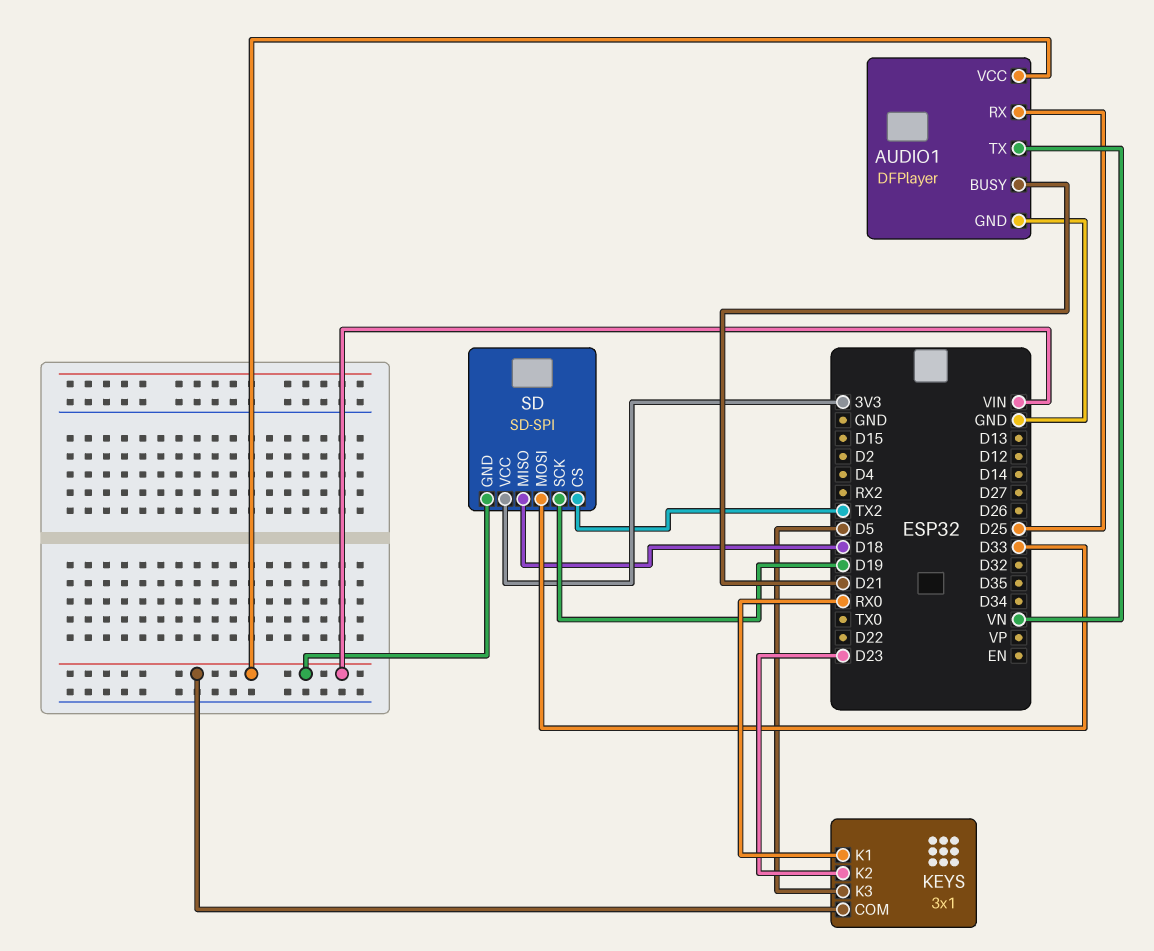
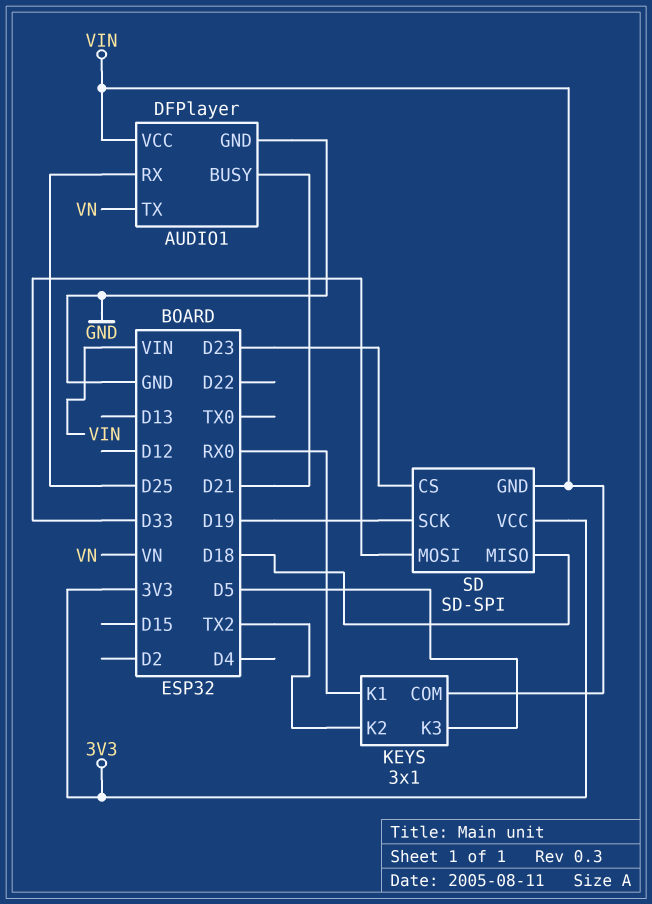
KEYS pin K2: D23 -> TX2
SD pin CS: TX2 -> D23

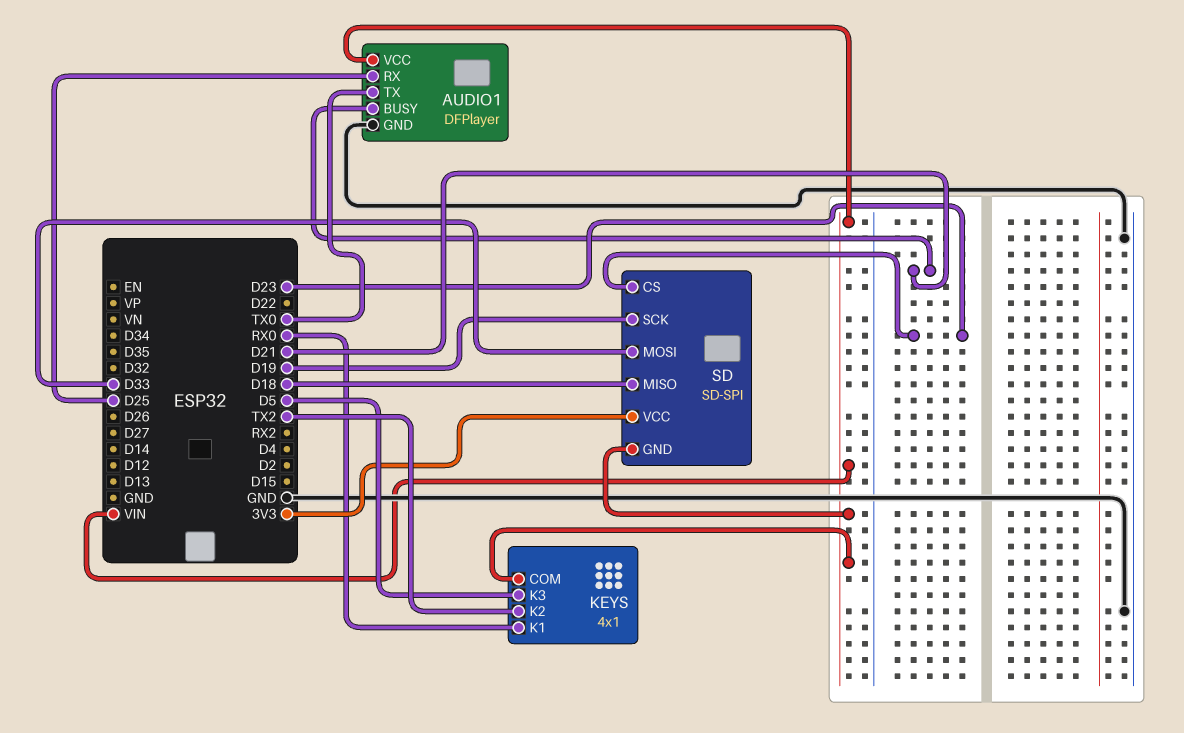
AUDIO1 pin TX: VN -> TX0
KEYS: 3x1 -> 4x1

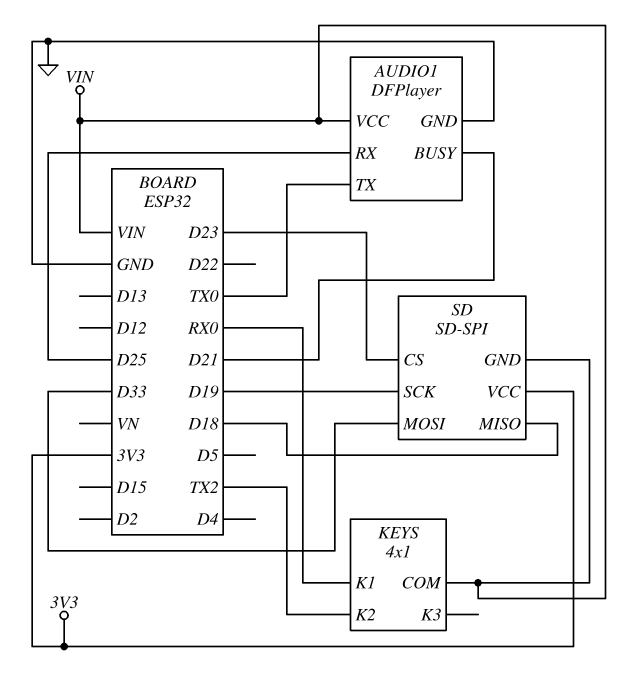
KEYS pin K3: D5 -> none

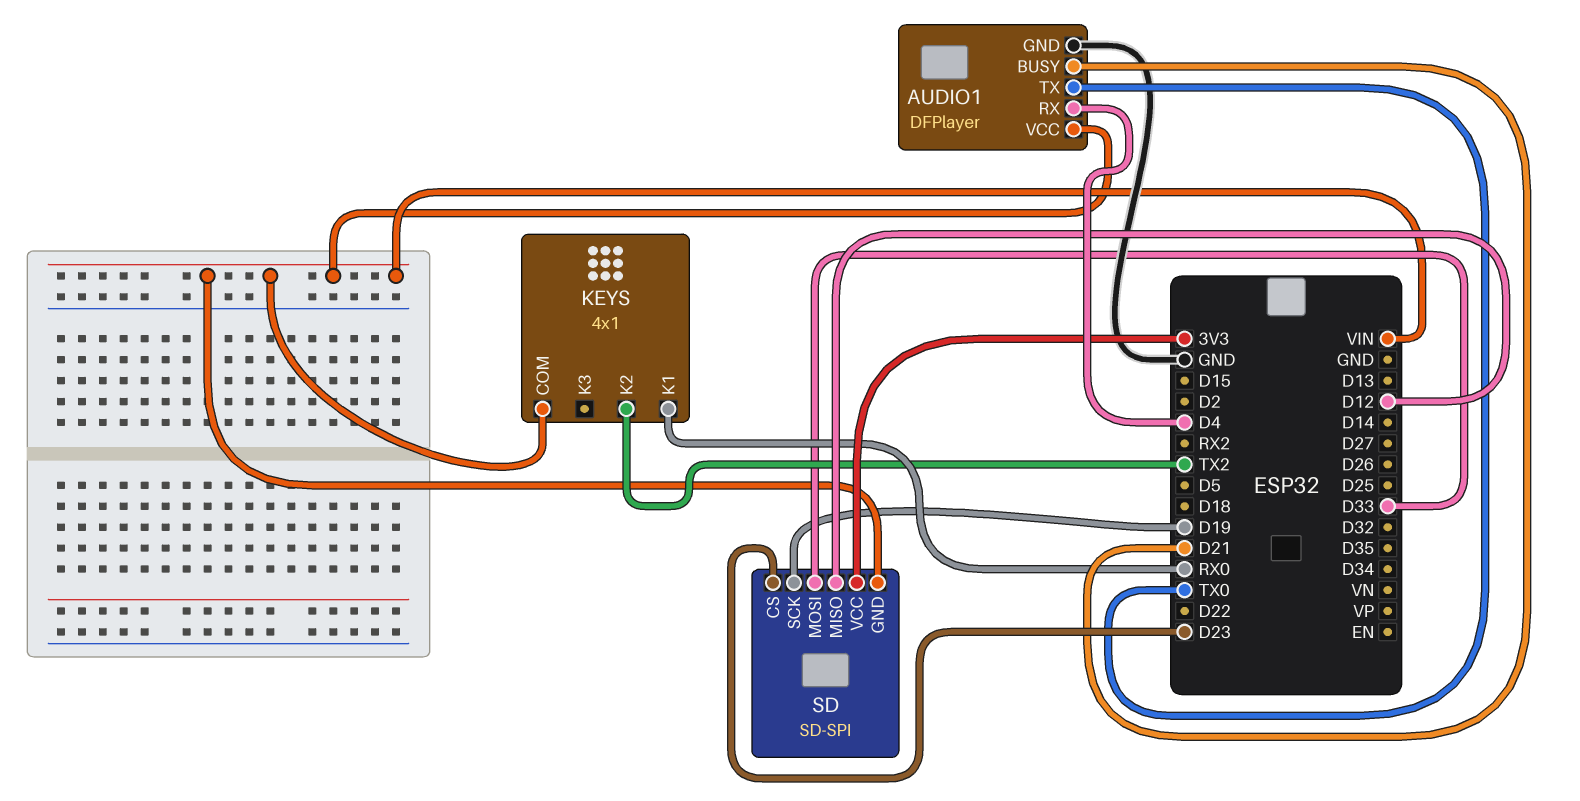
AUDIO1 pin RX: D25 -> D4
SD pin MISO: D18 -> D12

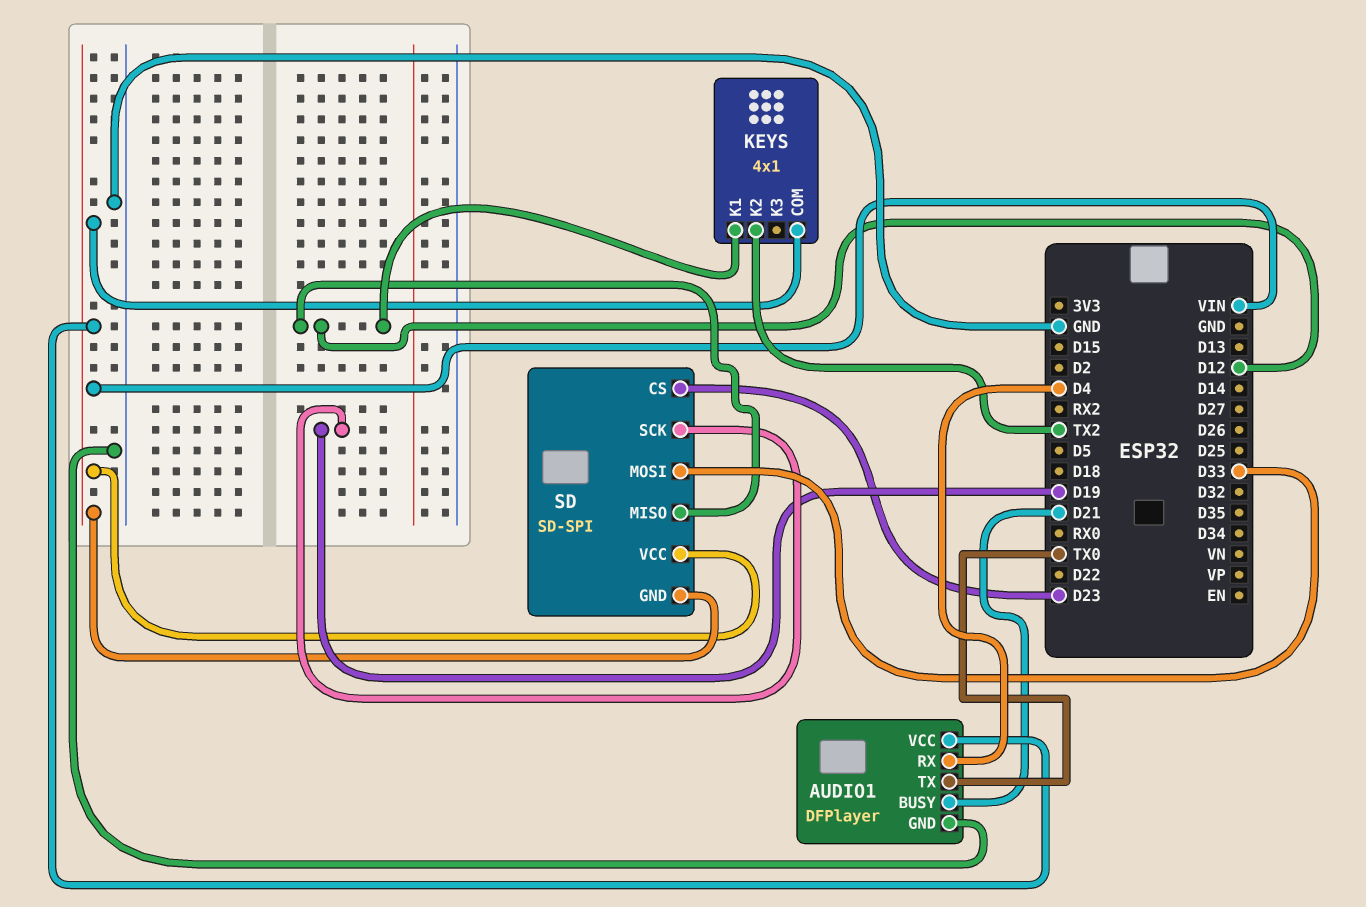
KEYS pin K1: RX0 -> D12
SD pin VCC: 3V3 -> VIN

